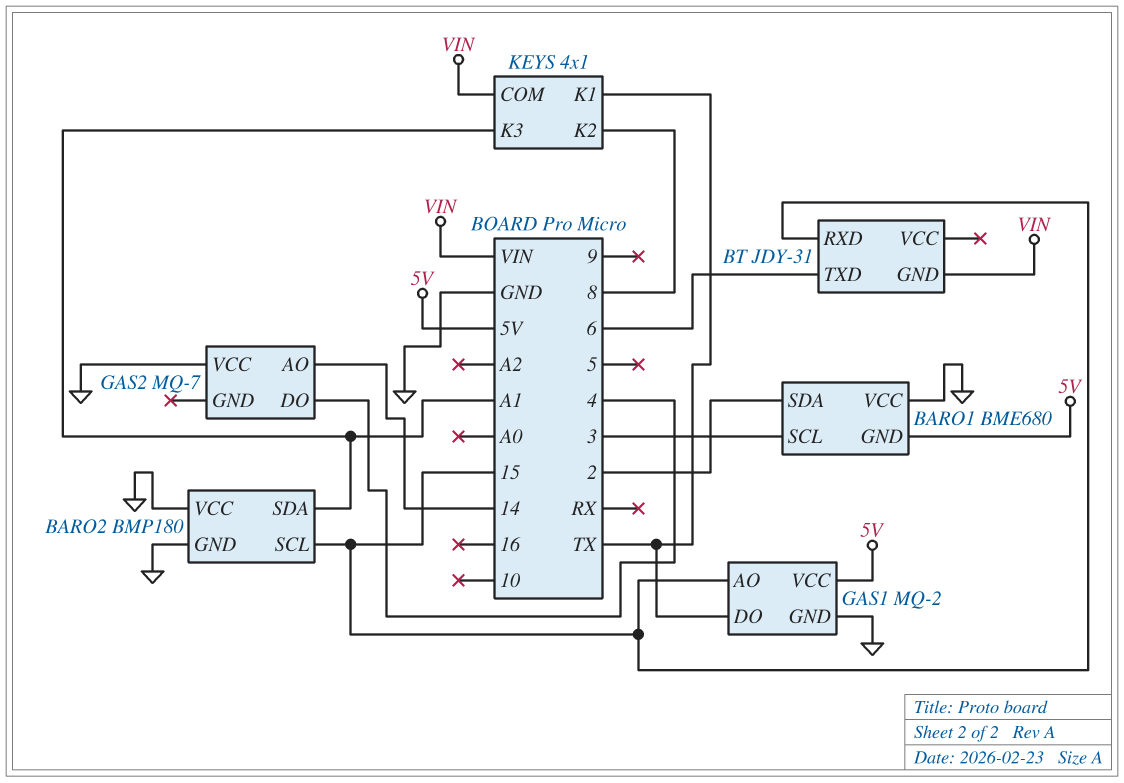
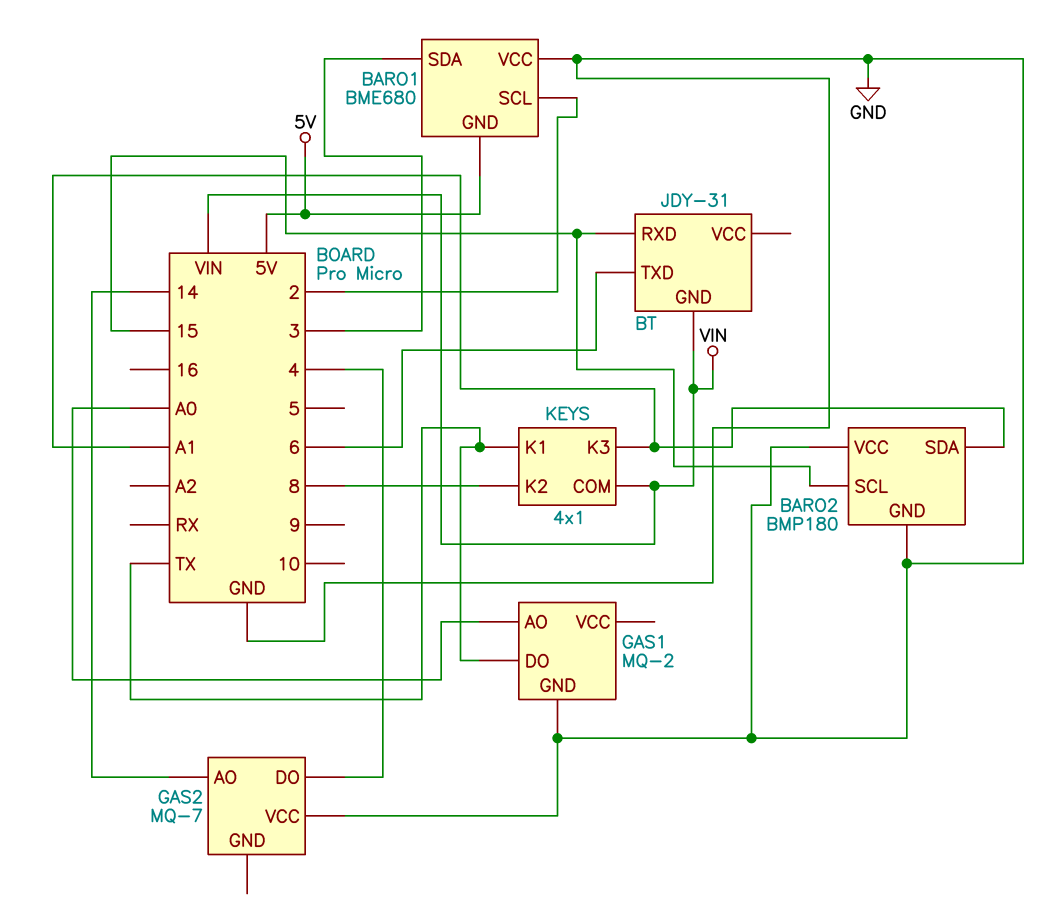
BARO1 pin SCL: 3 -> 2
BARO1 pin SDA: 2 -> 3
GAS1 pin AO: 15 -> A0
GAS1 pin VCC: 5V -> none

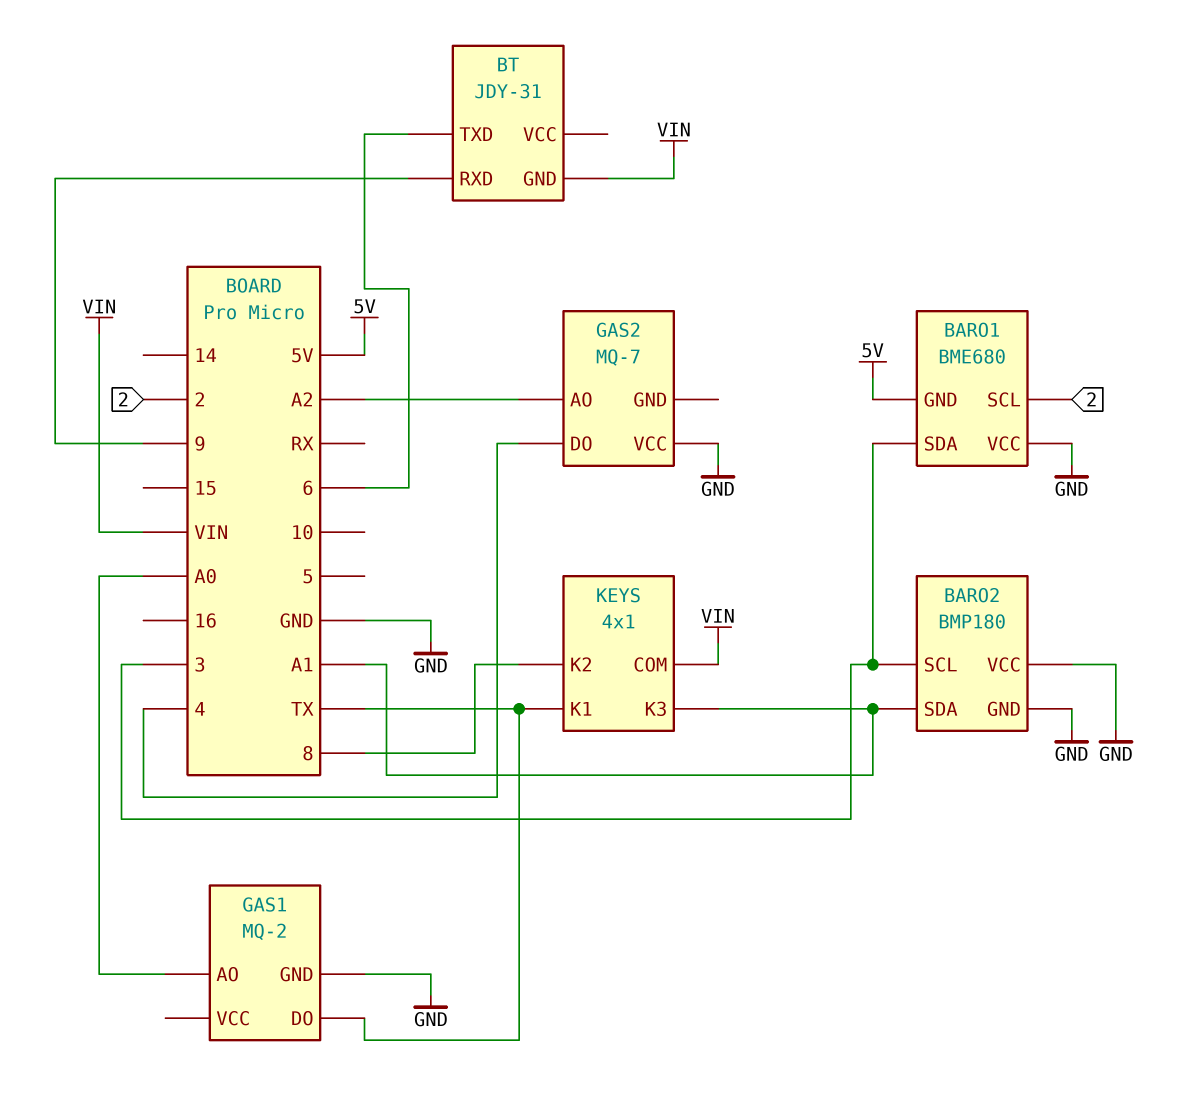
BARO2 pin SCL: 15 -> 3
BT pin RXD: 15 -> 9
GAS2 pin AO: 14 -> A2

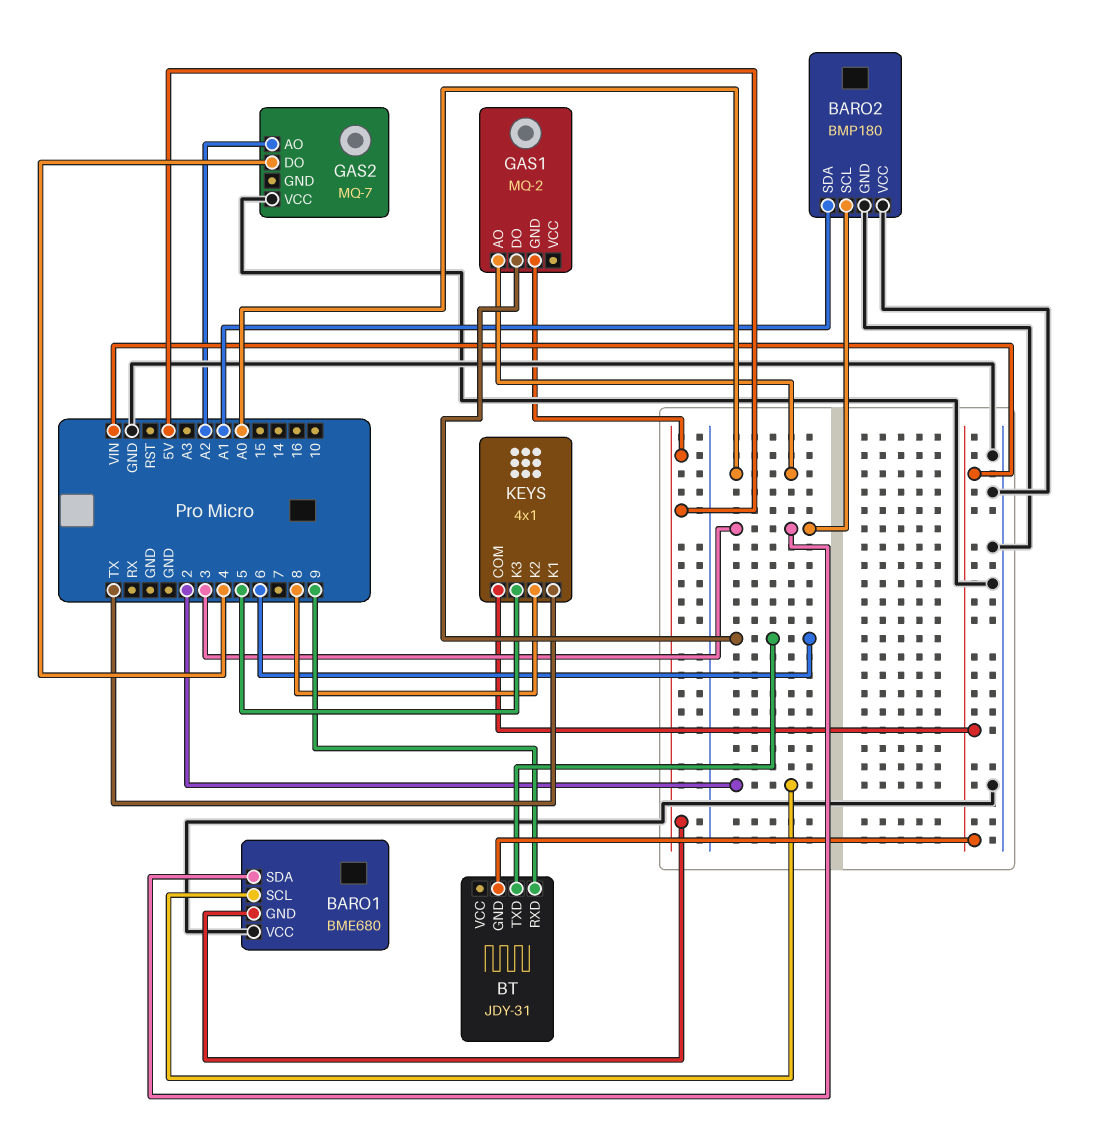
GAS1 pin DO: TX -> 6
GAS1 pin GND: GND -> 5V
KEYS pin K3: A1 -> 5

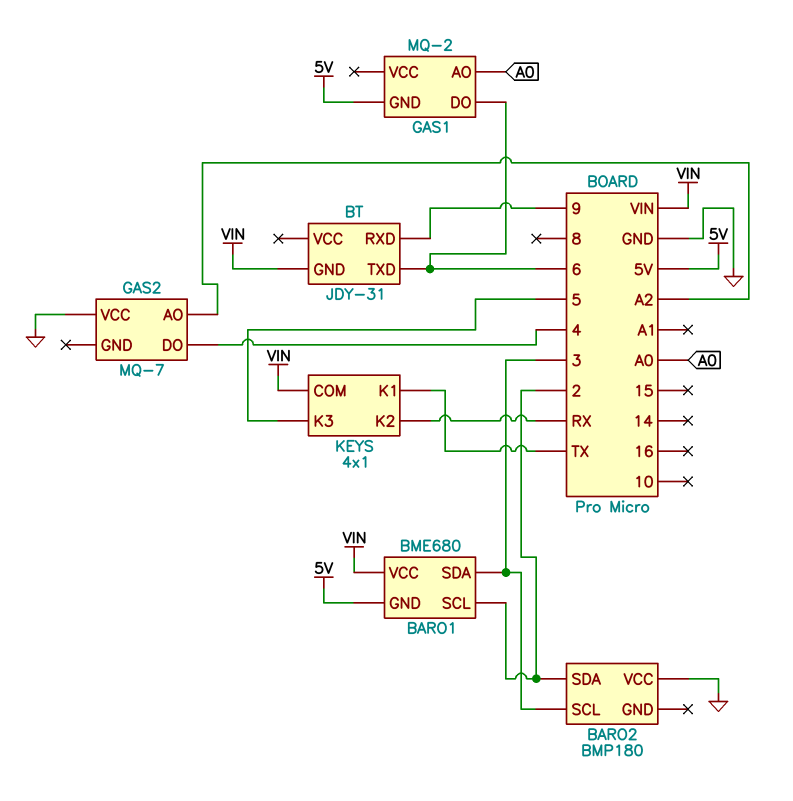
BARO1 pin VCC: GND -> VIN
BARO2 pin GND: GND -> none
BARO2 pin SDA: A1 -> 2
KEYS pin K2: 8 -> RX

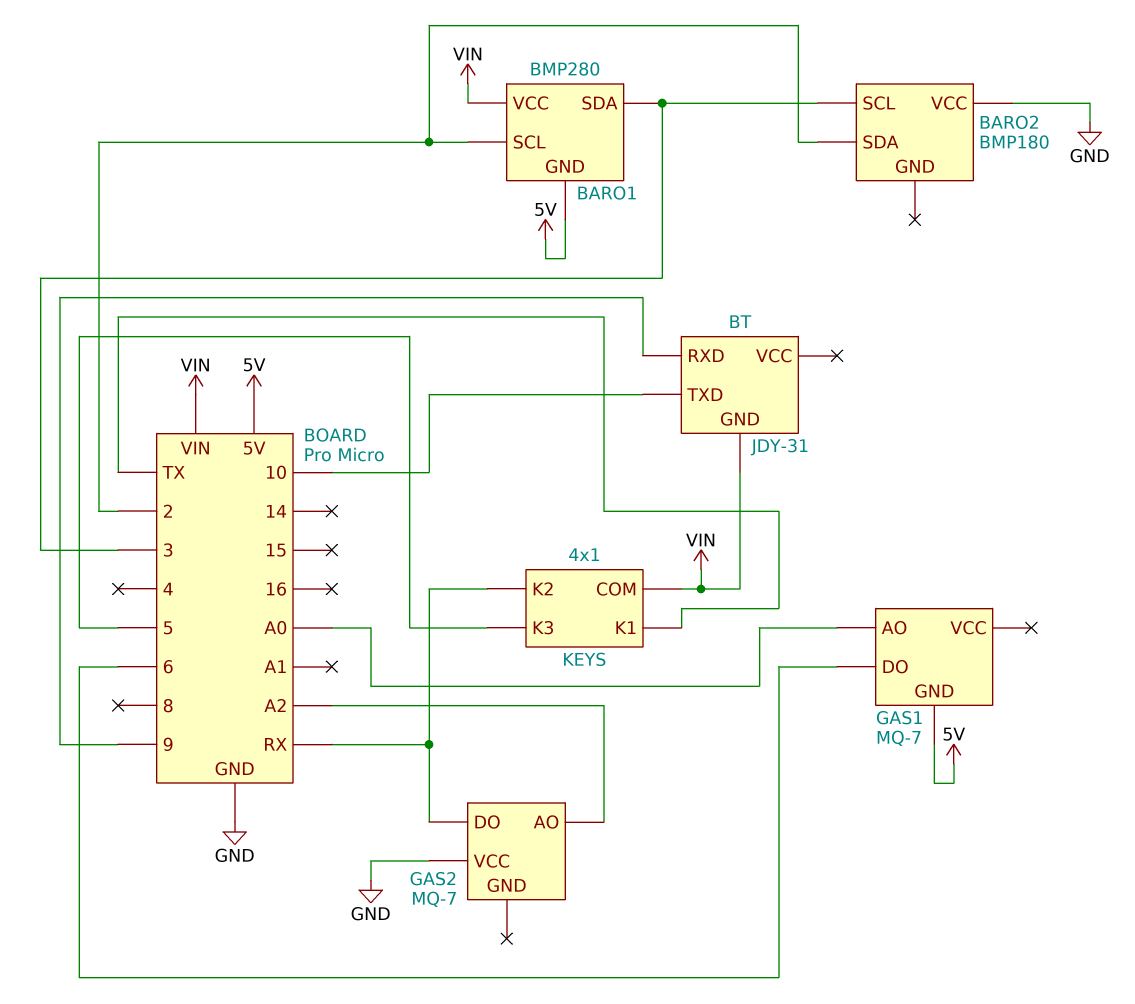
BARO1: BME680 -> BMP280
BT pin TXD: 6 -> 10
GAS1: MQ-2 -> MQ-7
GAS2 pin DO: 4 -> RX

